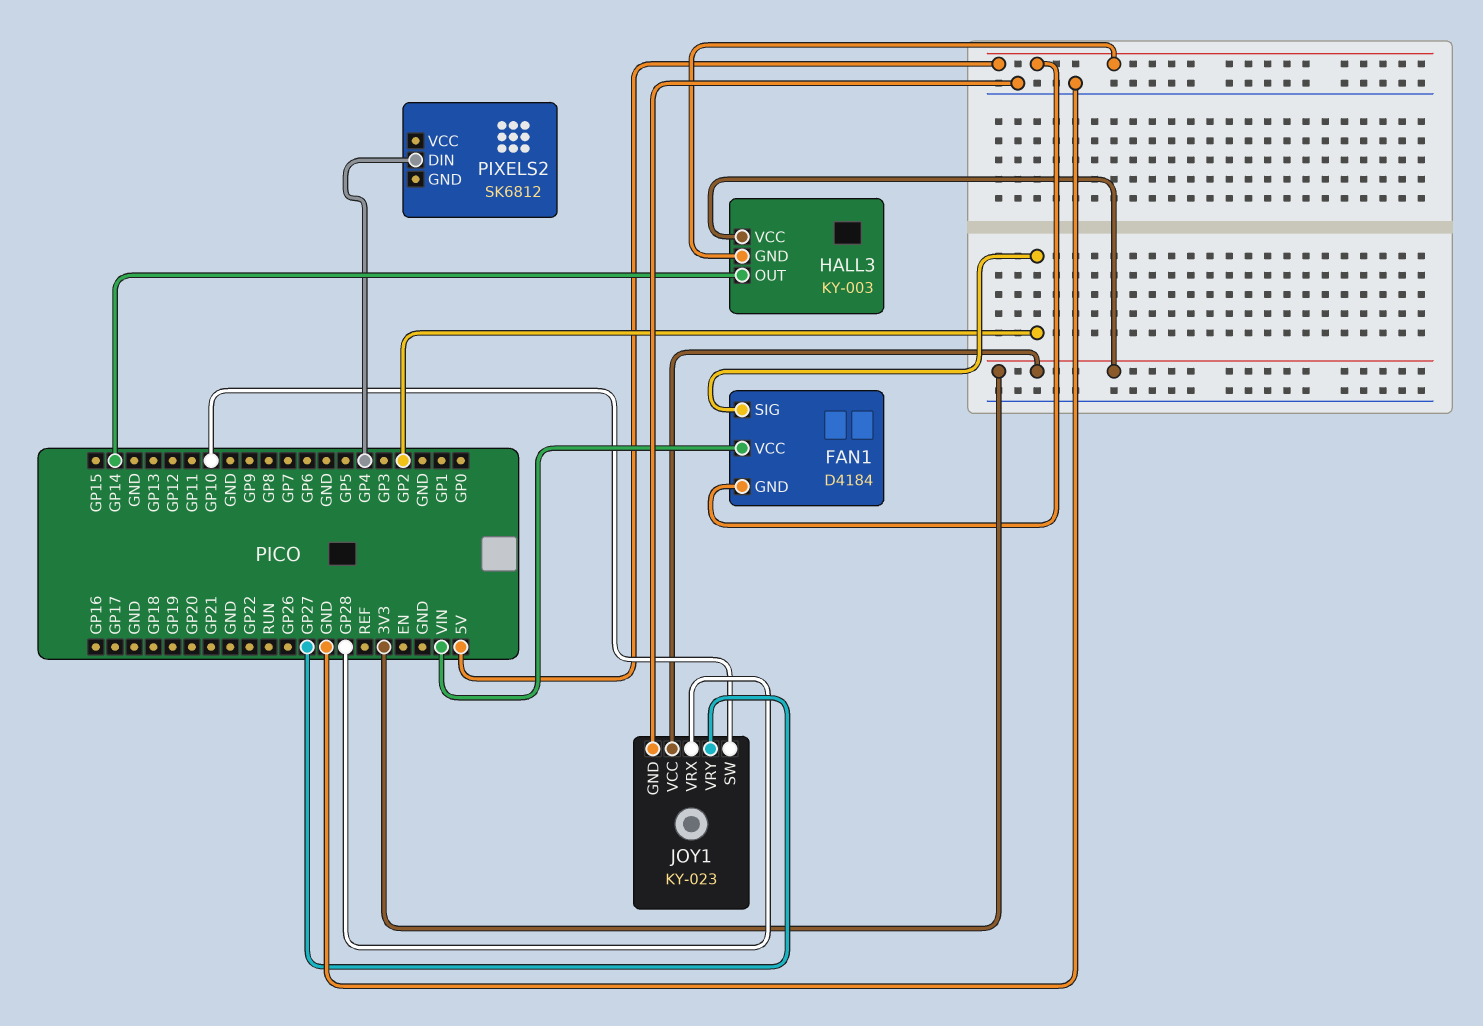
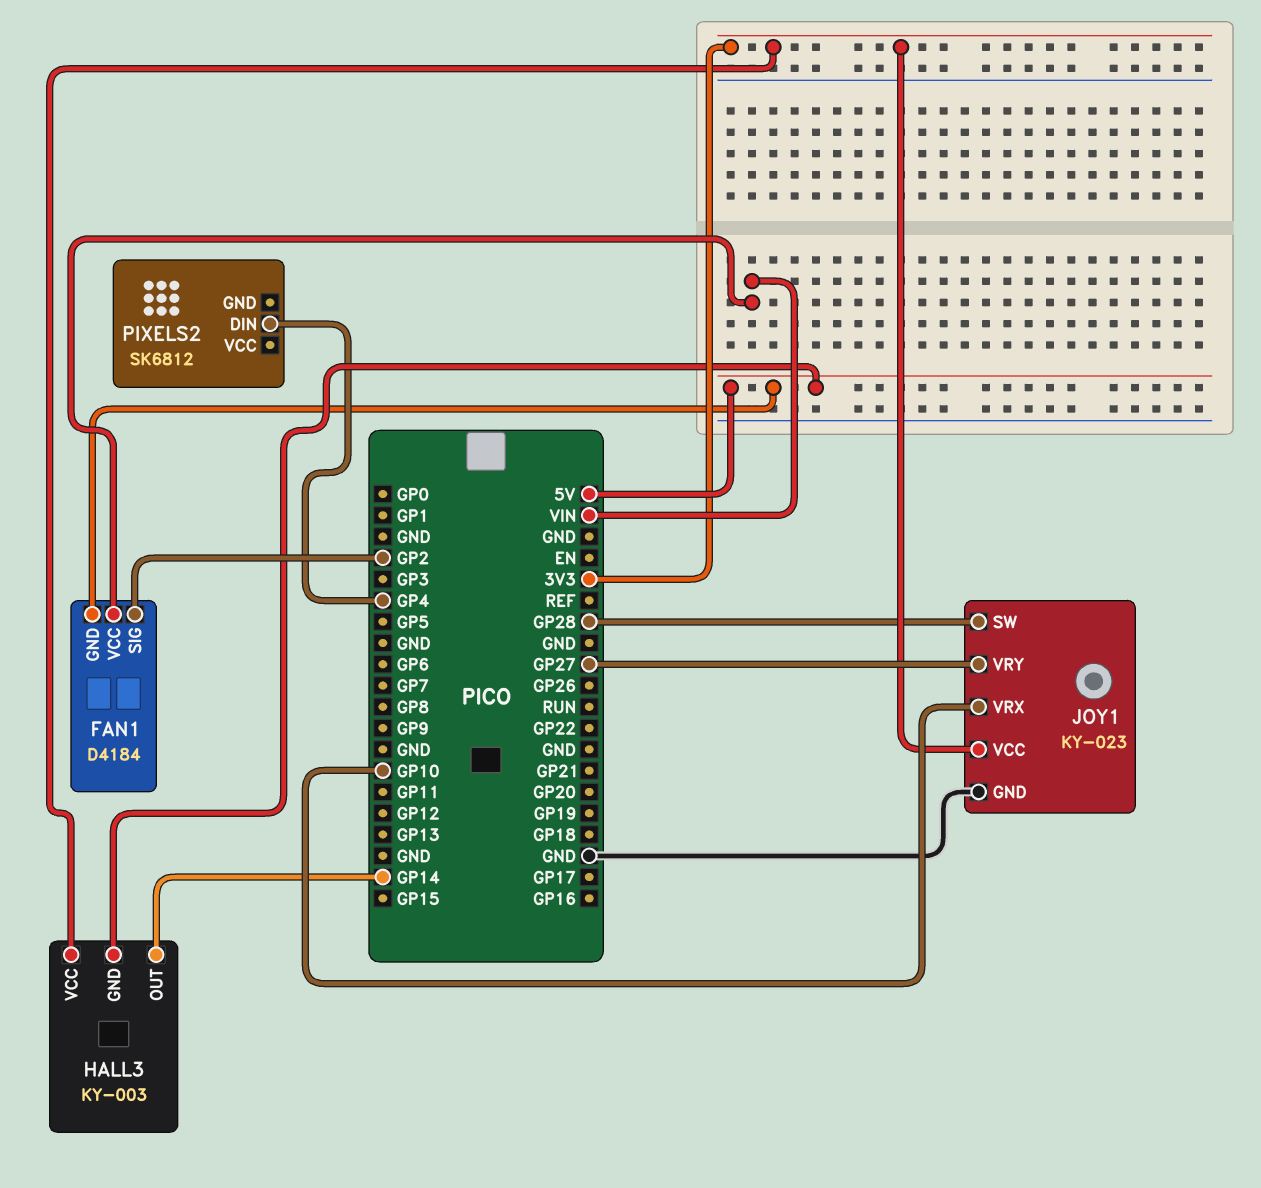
JOY1 pin SW: GP10 -> GP28
JOY1 pin VRX: GP28 -> GP10

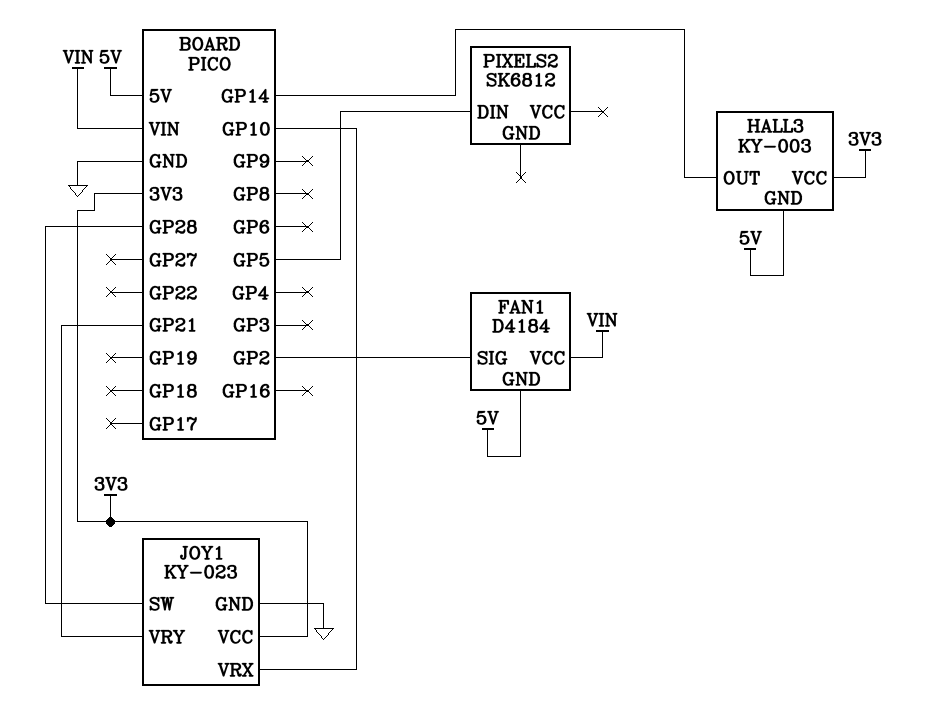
JOY1 pin VRY: GP27 -> GP21
PIXELS2 pin DIN: GP4 -> GP5

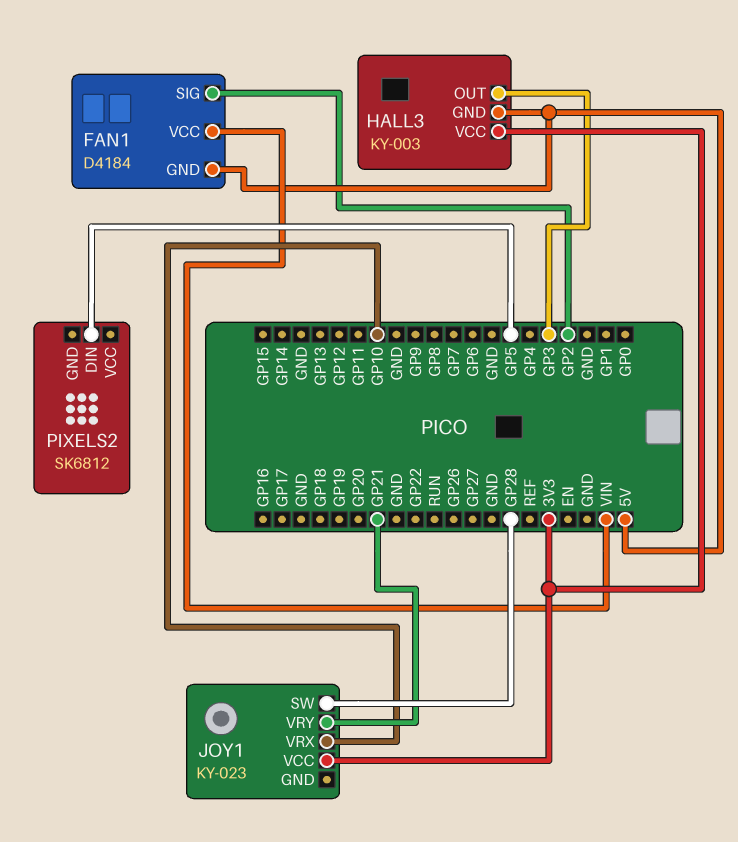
HALL3 pin OUT: GP14 -> GP3
JOY1 pin GND: GND -> none

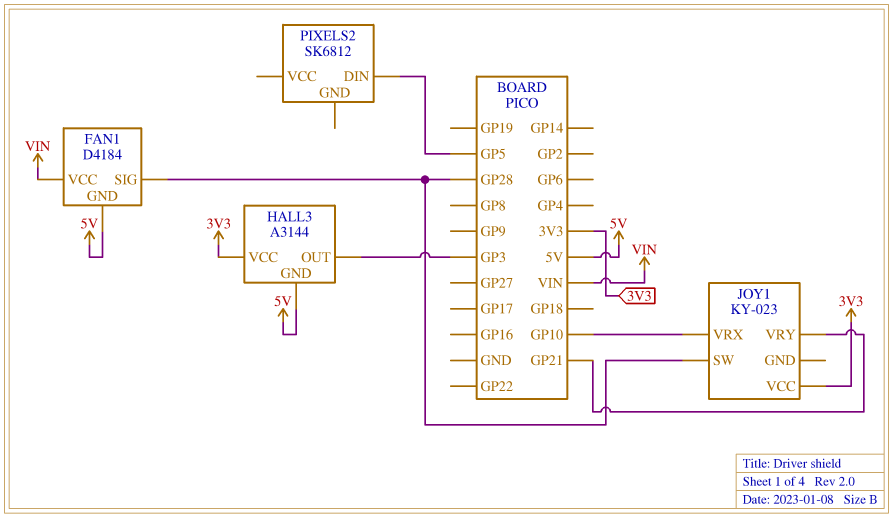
FAN1 pin SIG: GP2 -> GP28
HALL3: KY-003 -> A3144

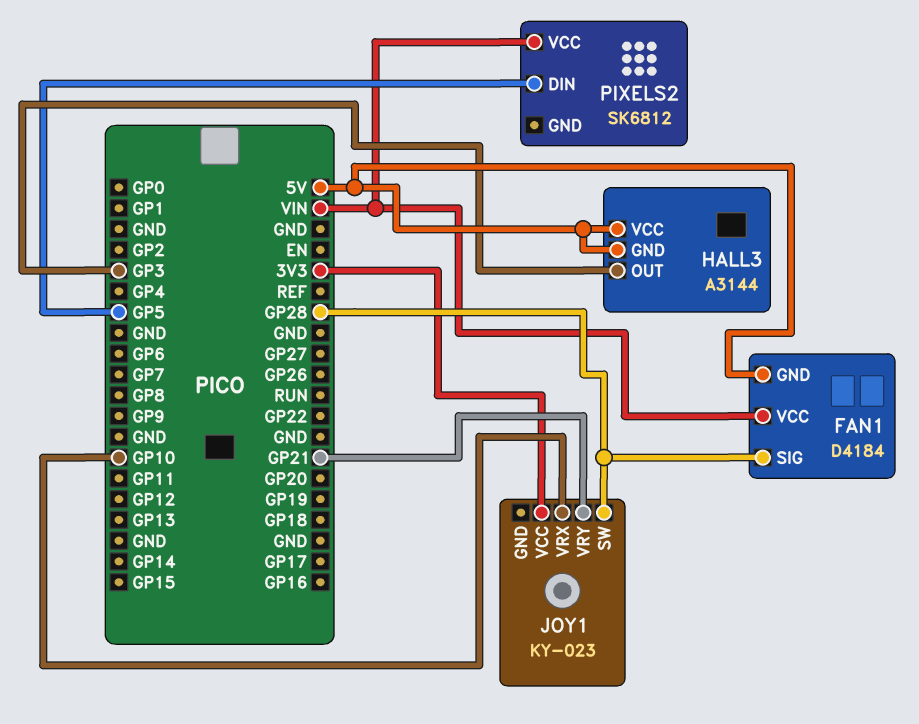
HALL3 pin VCC: 3V3 -> 5V
PIXELS2 pin VCC: none -> VIN

